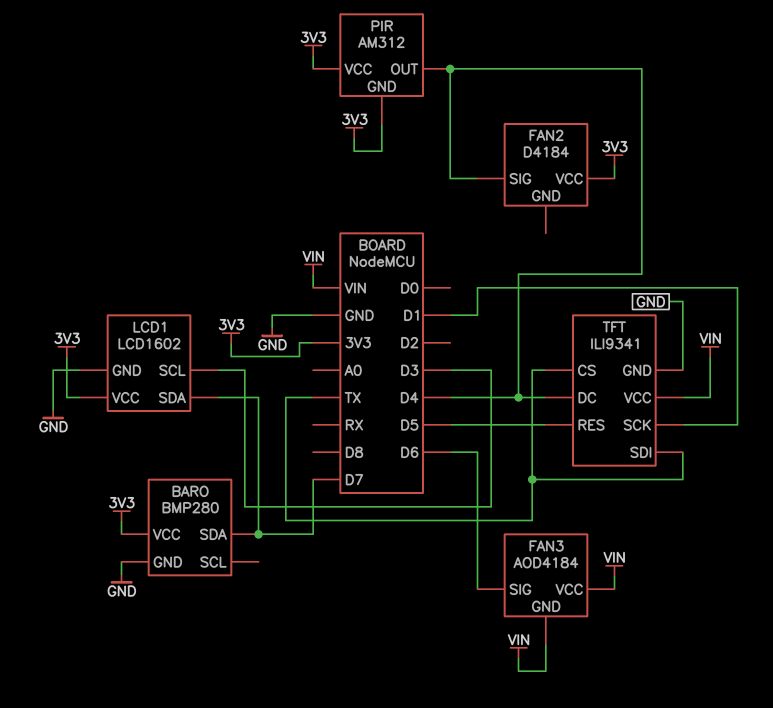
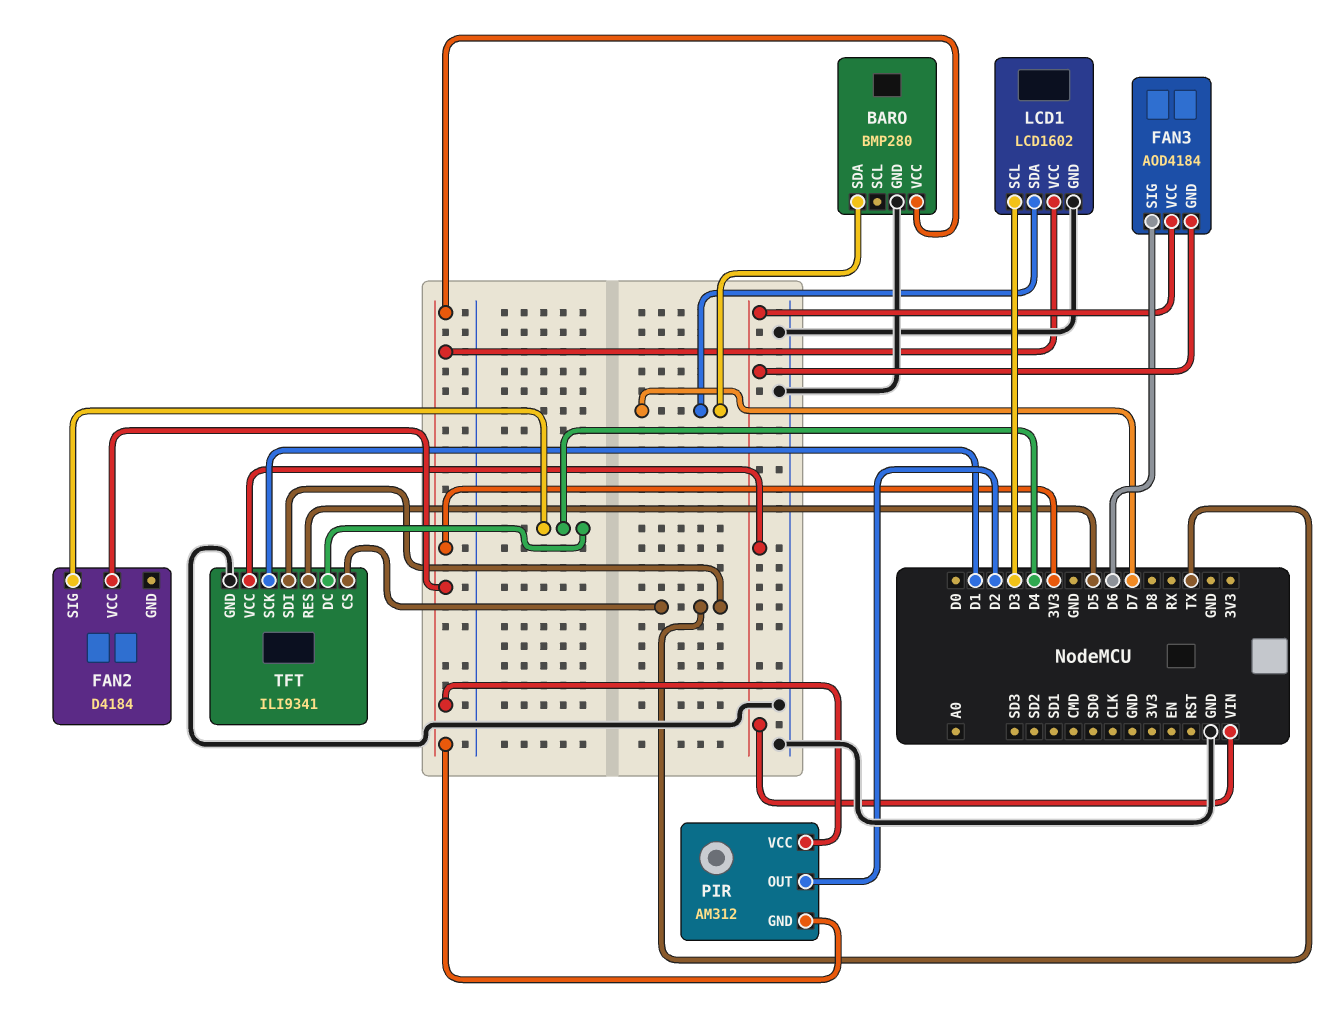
PIR pin OUT: D4 -> D2

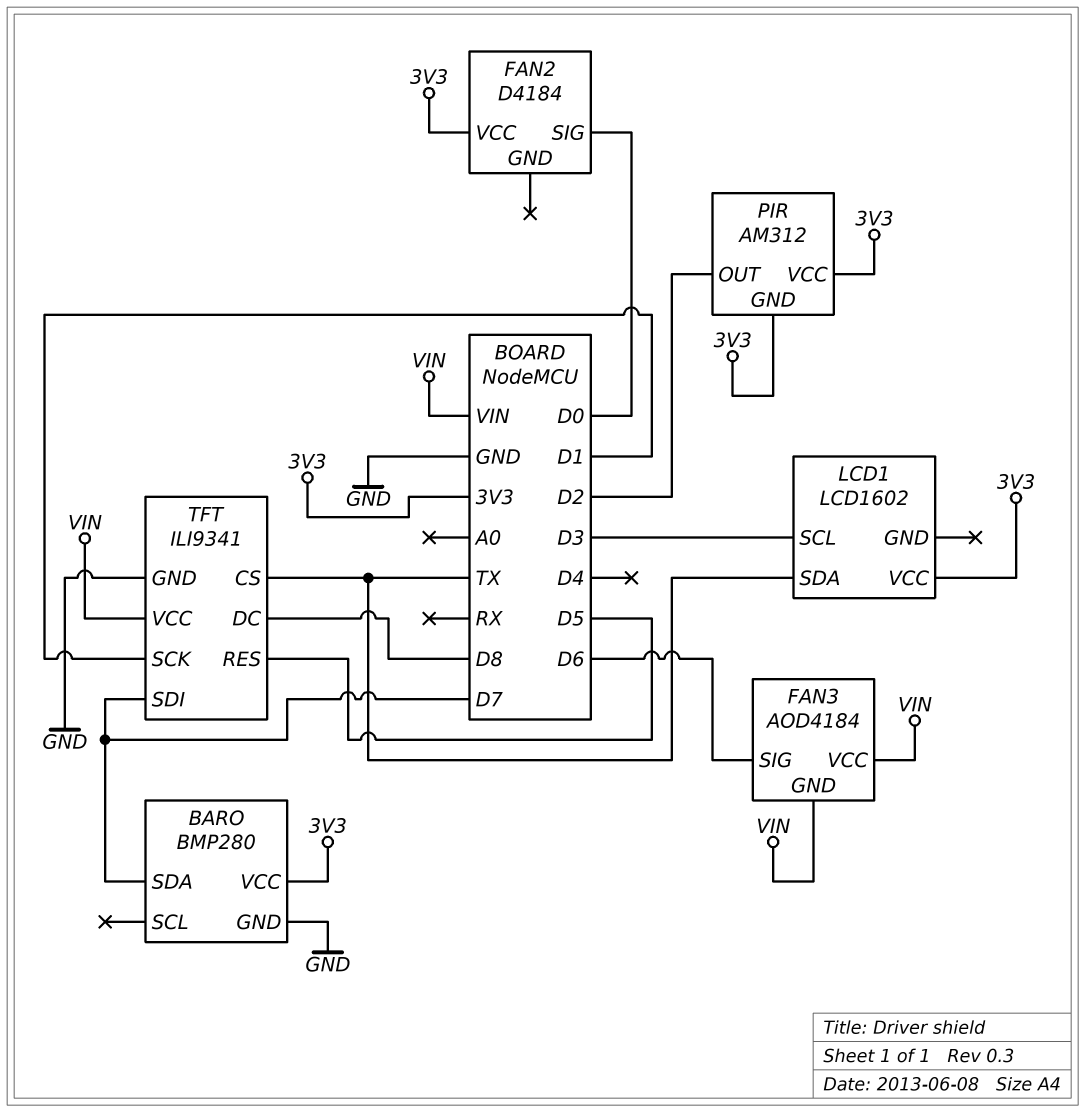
FAN2 pin SIG: D4 -> D0
LCD1 pin GND: GND -> none
LCD1 pin SDA: D7 -> TX
TFT pin DC: D4 -> D8
TFT pin SDI: TX -> D7

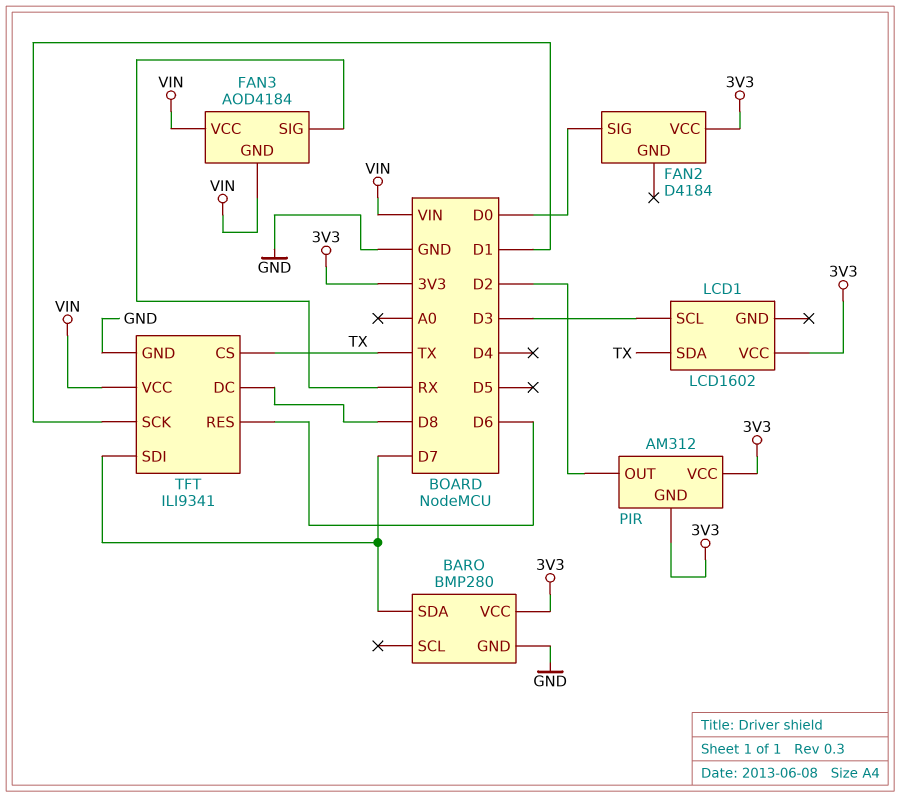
FAN3 pin SIG: D6 -> RX
TFT pin RES: D5 -> D6

